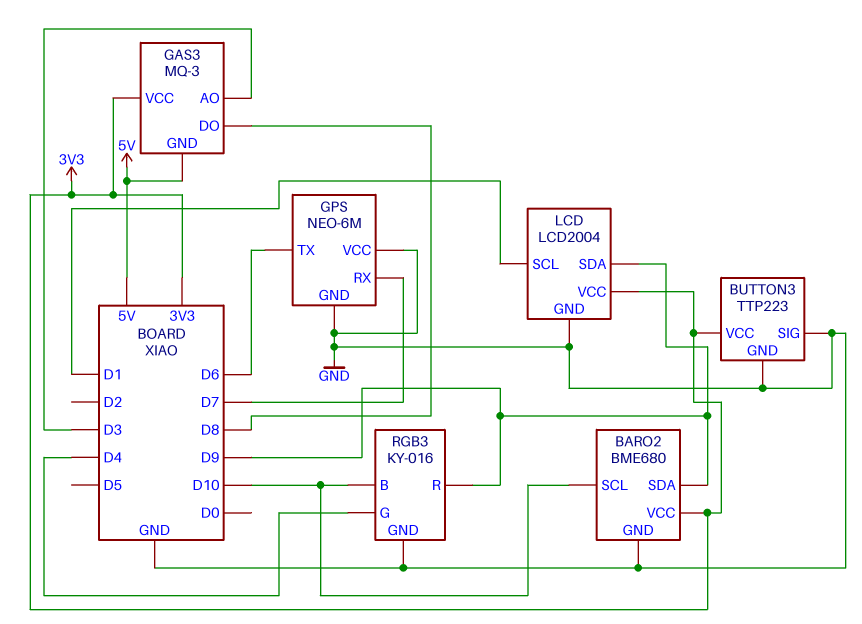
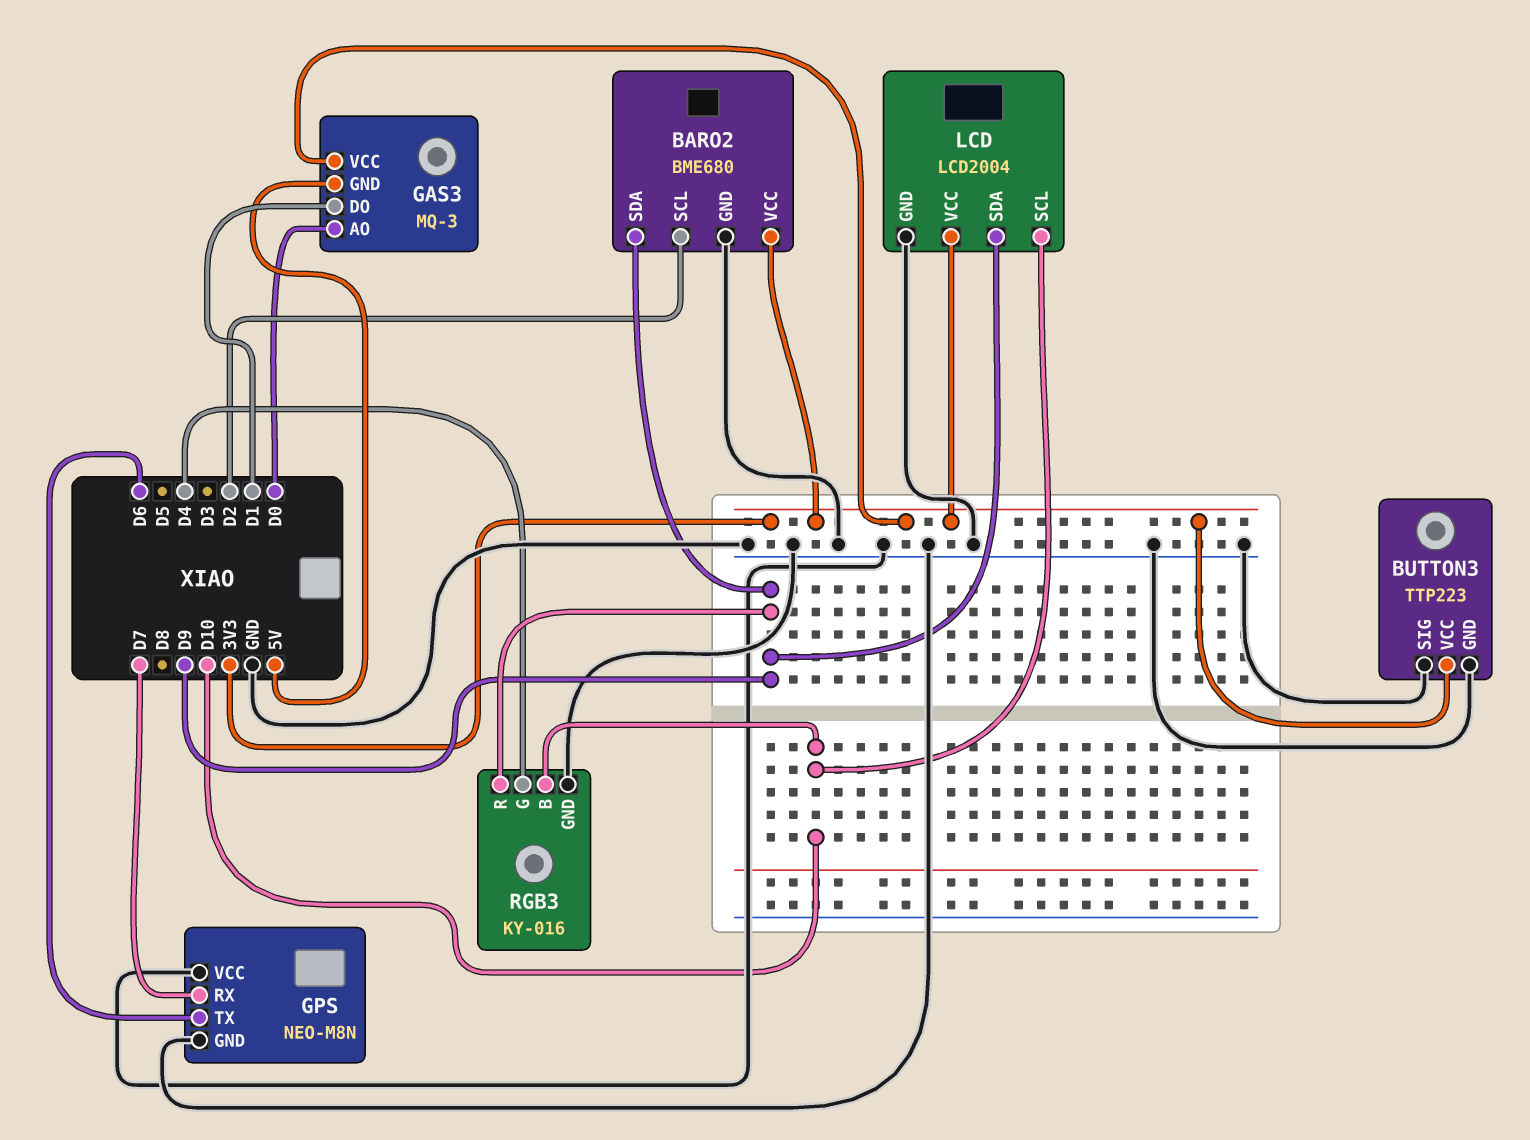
BARO2 pin SCL: D10 -> D2
GAS3 pin AO: D3 -> D0
GAS3 pin DO: D8 -> D1
GPS: NEO-6M -> NEO-M8N
LCD pin SCL: D1 -> D10

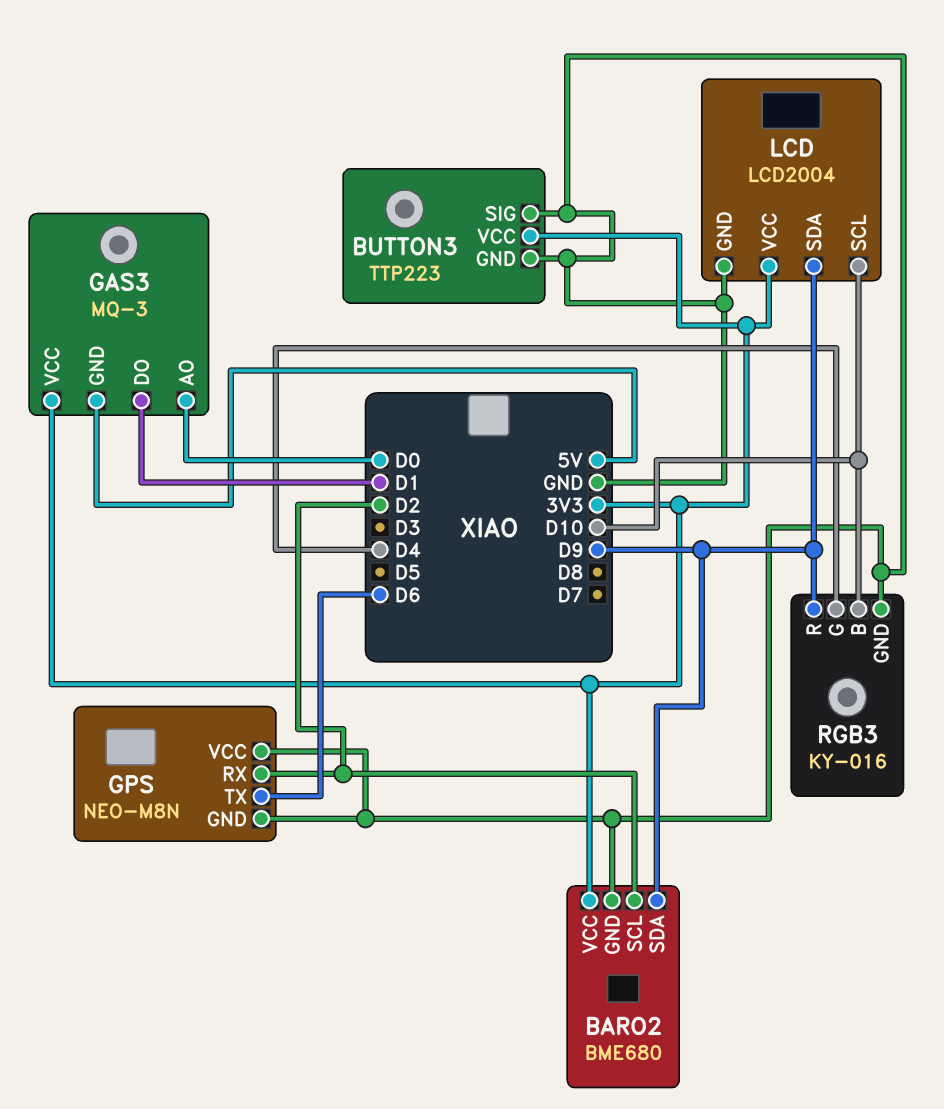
GPS pin RX: D7 -> D2

